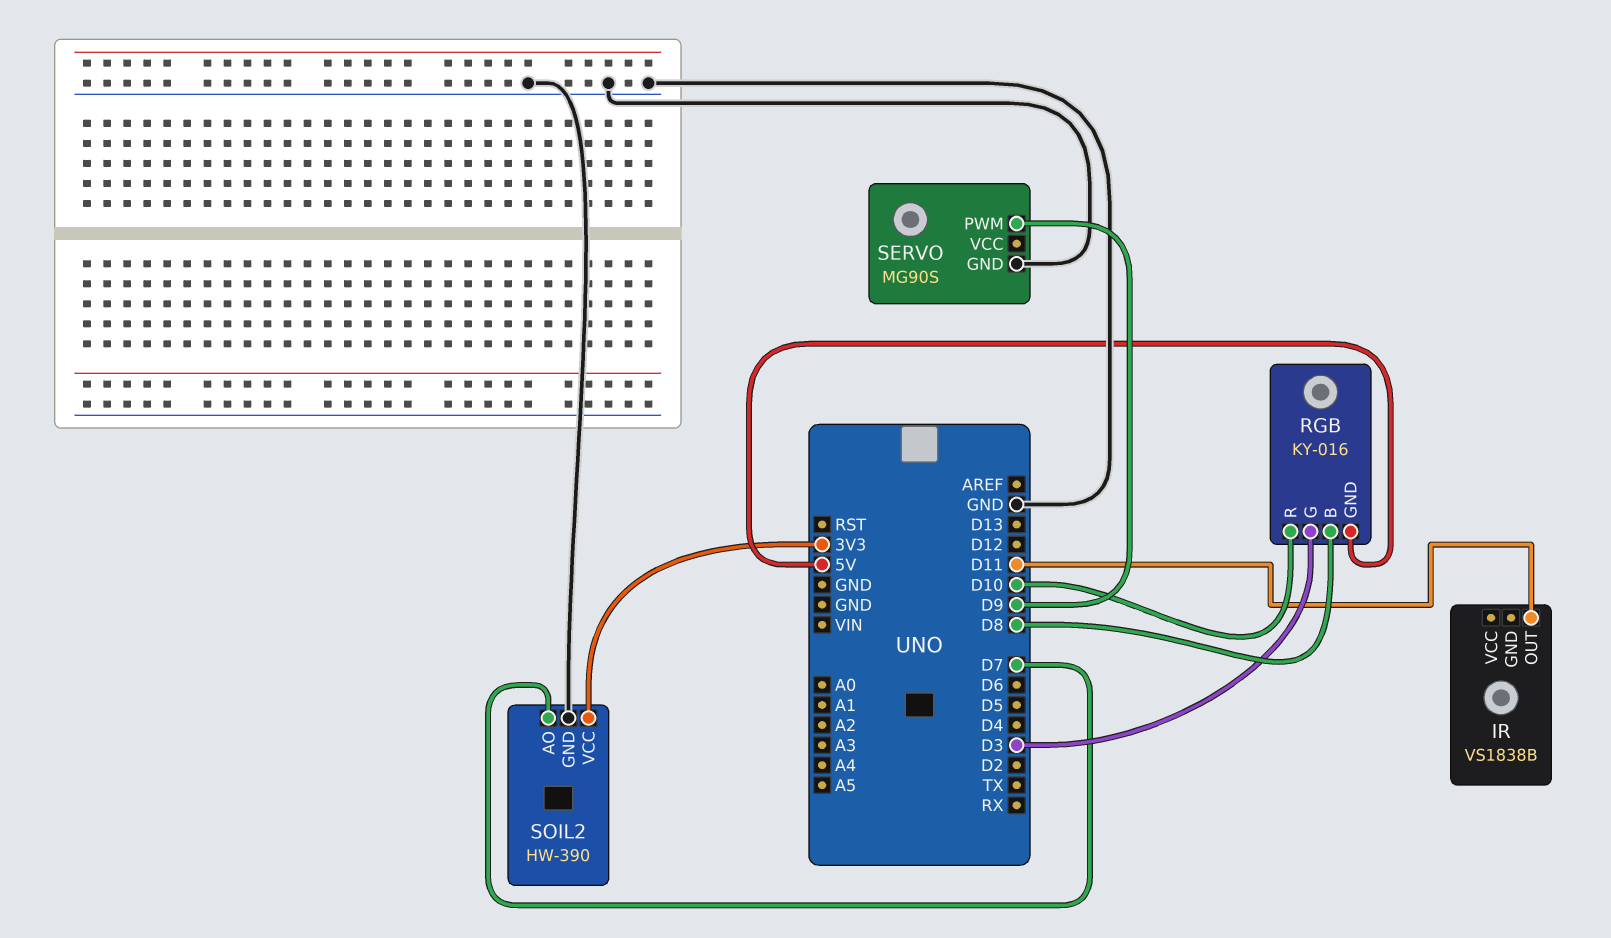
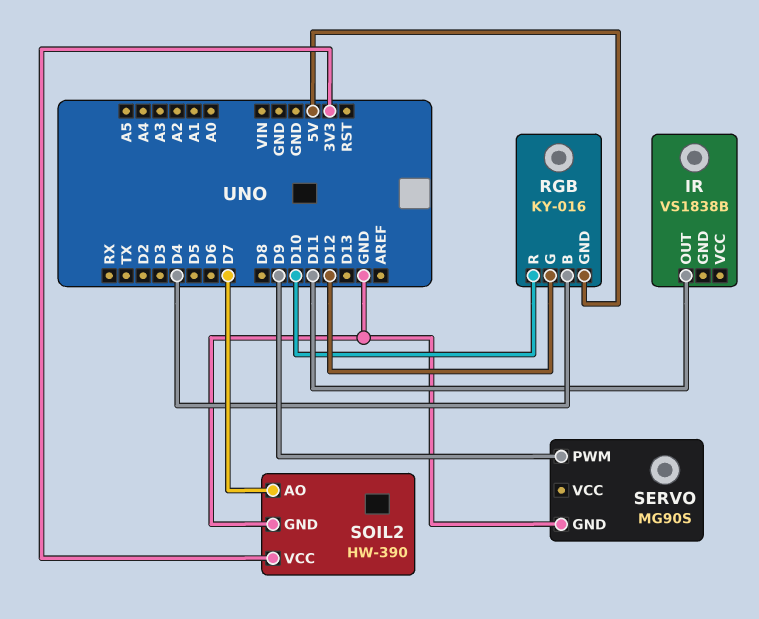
RGB pin B: D8 -> D4
RGB pin G: D3 -> D12

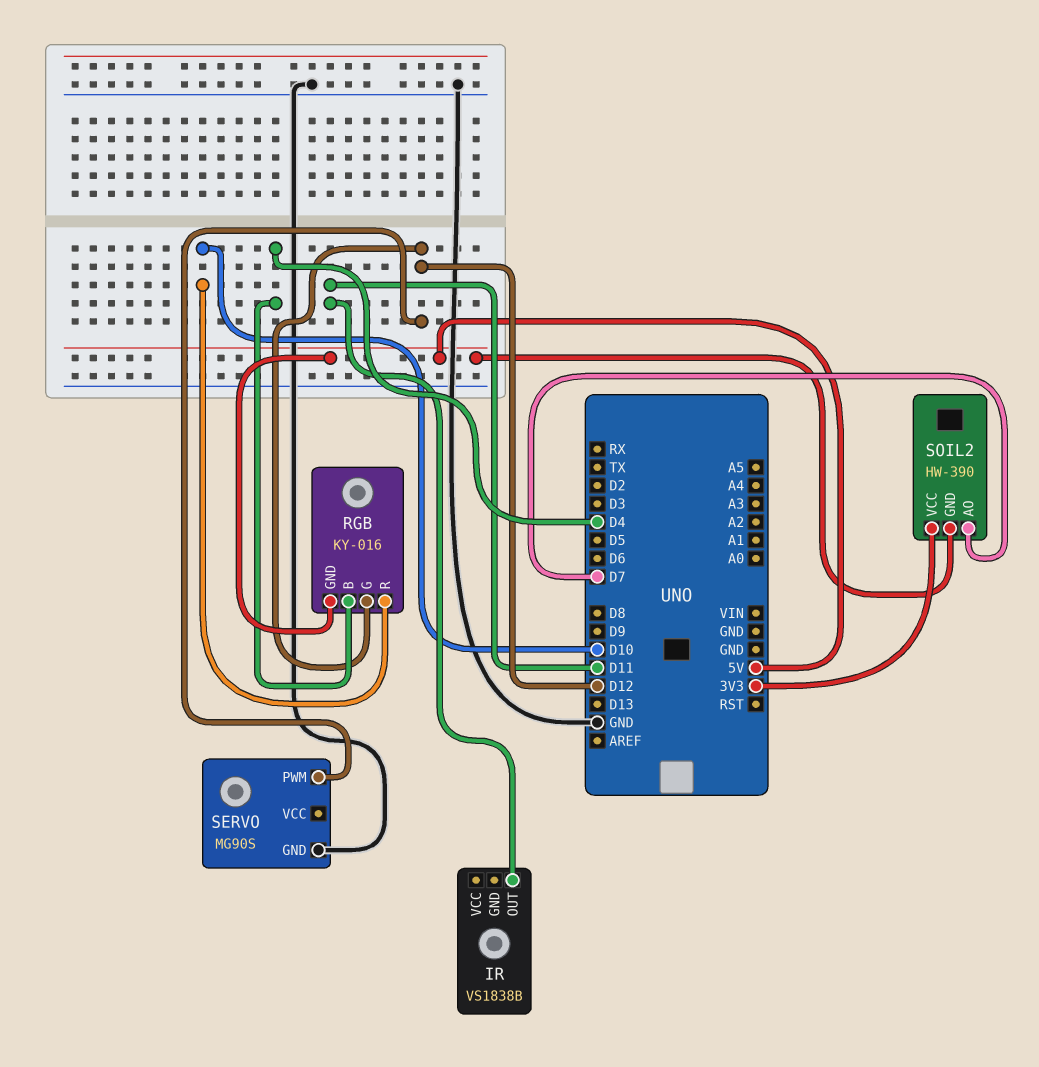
SERVO pin PWM: D9 -> D12
SOIL2 pin GND: GND -> 5V

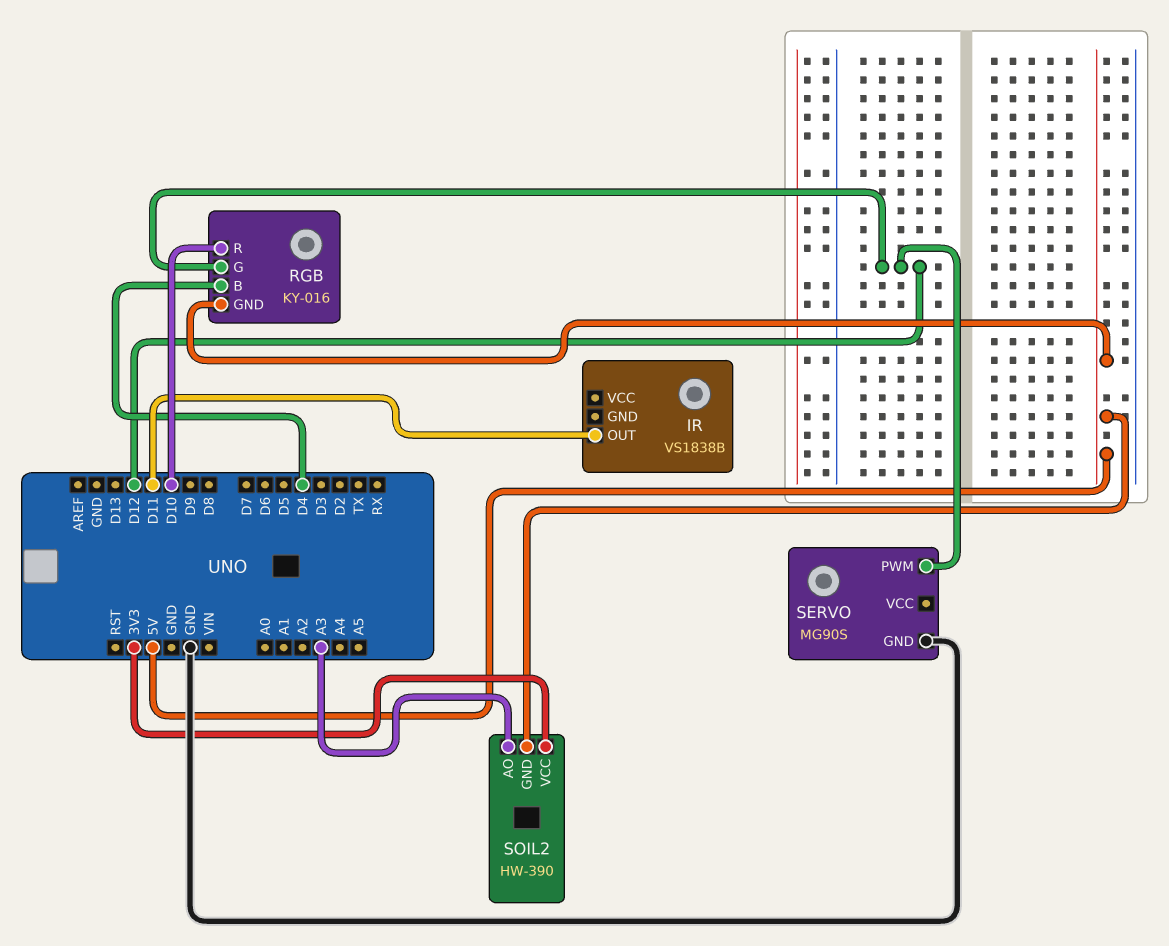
SOIL2 pin AO: D7 -> A3

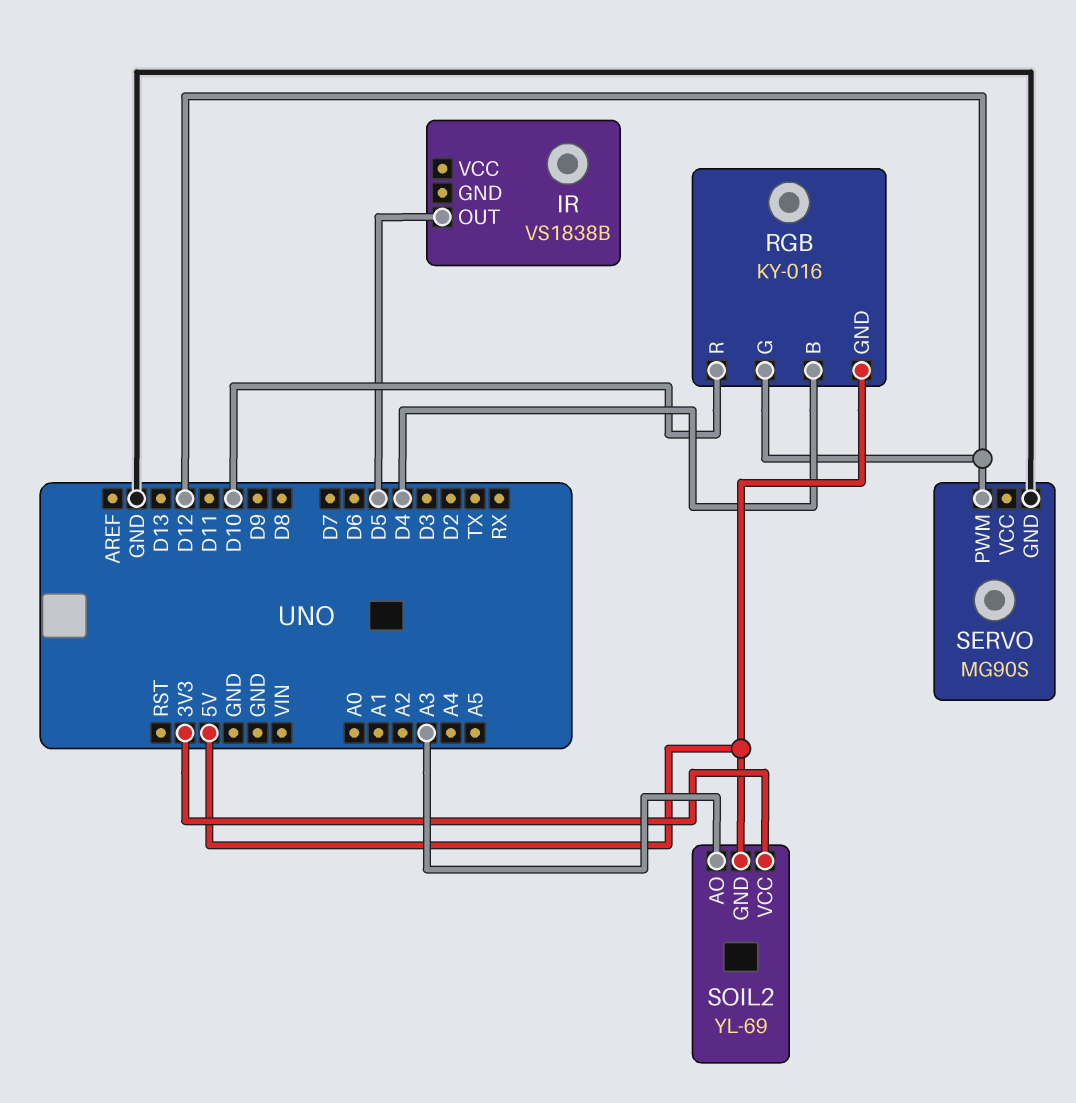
IR pin OUT: D11 -> D5
SOIL2: HW-390 -> YL-69

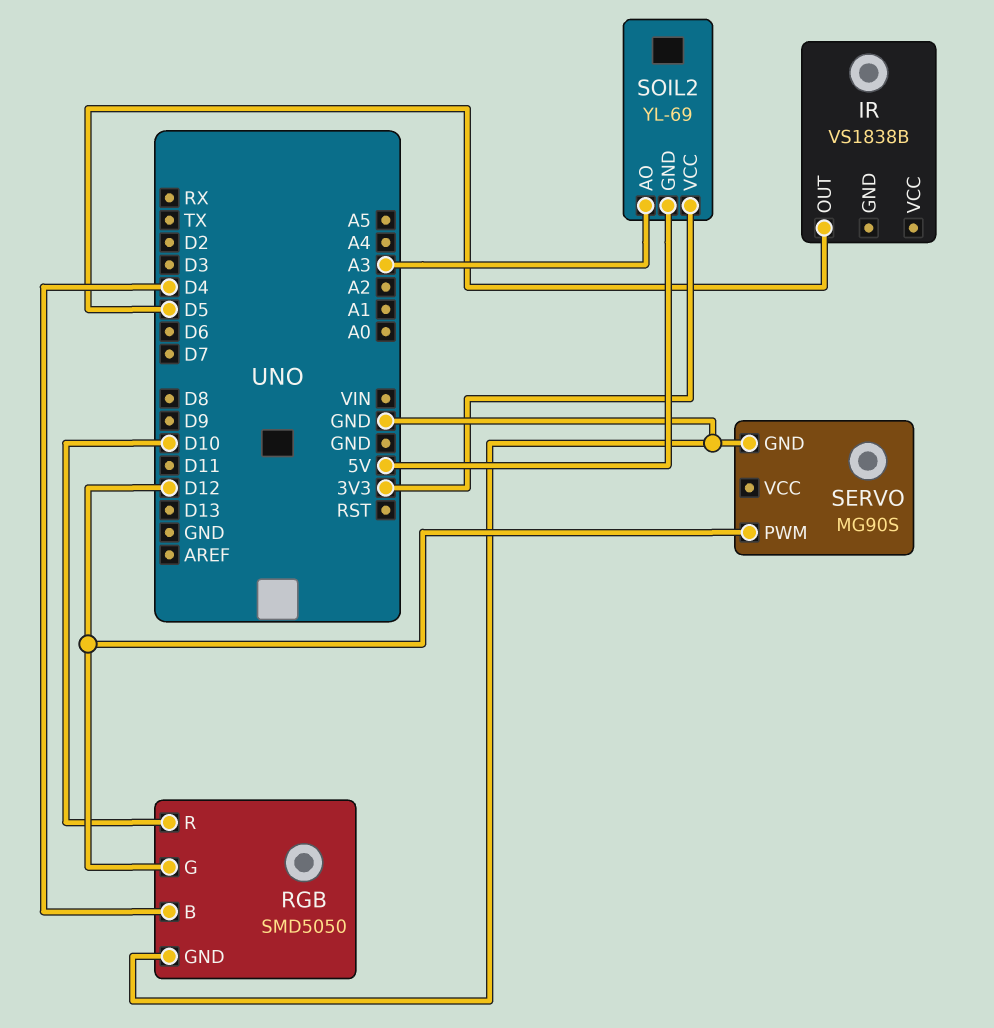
RGB: KY-016 -> SMD5050
RGB pin GND: 5V -> GND

